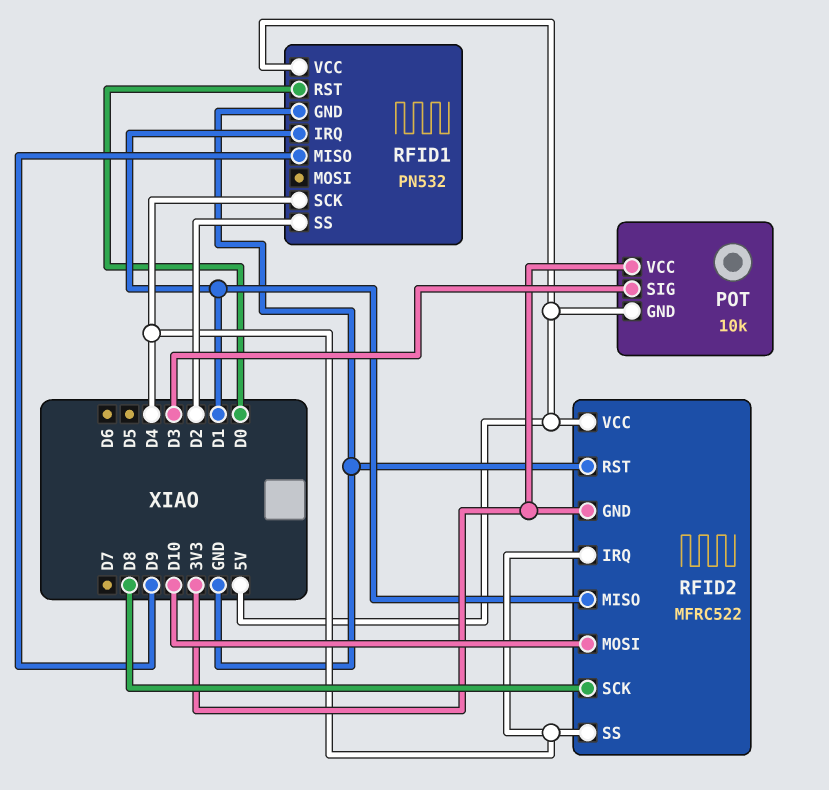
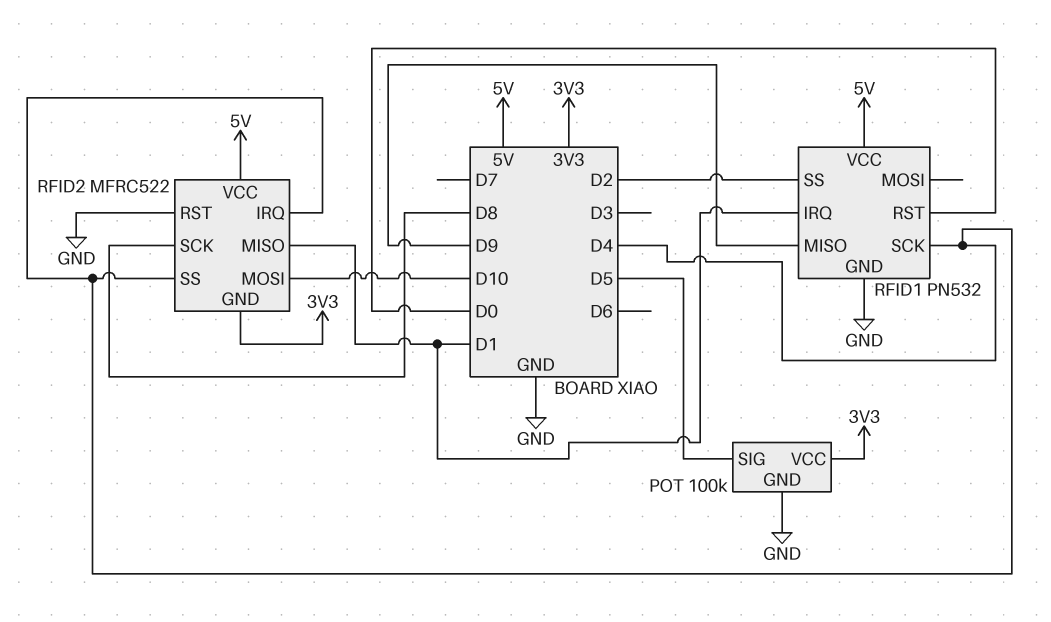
POT: 10k -> 100k
POT pin GND: 5V -> GND
POT pin SIG: D3 -> D5

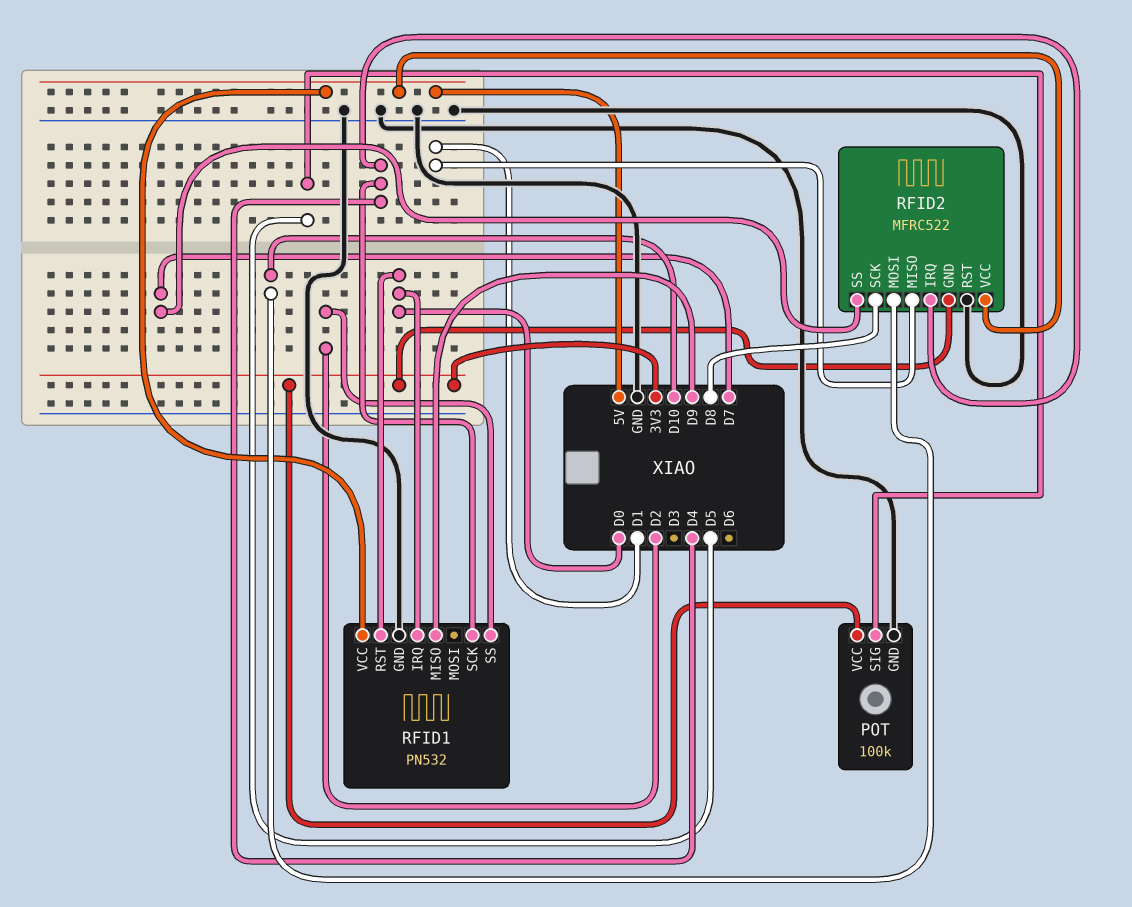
RFID1 pin IRQ: D1 -> D0
RFID2 pin SS: D4 -> D7

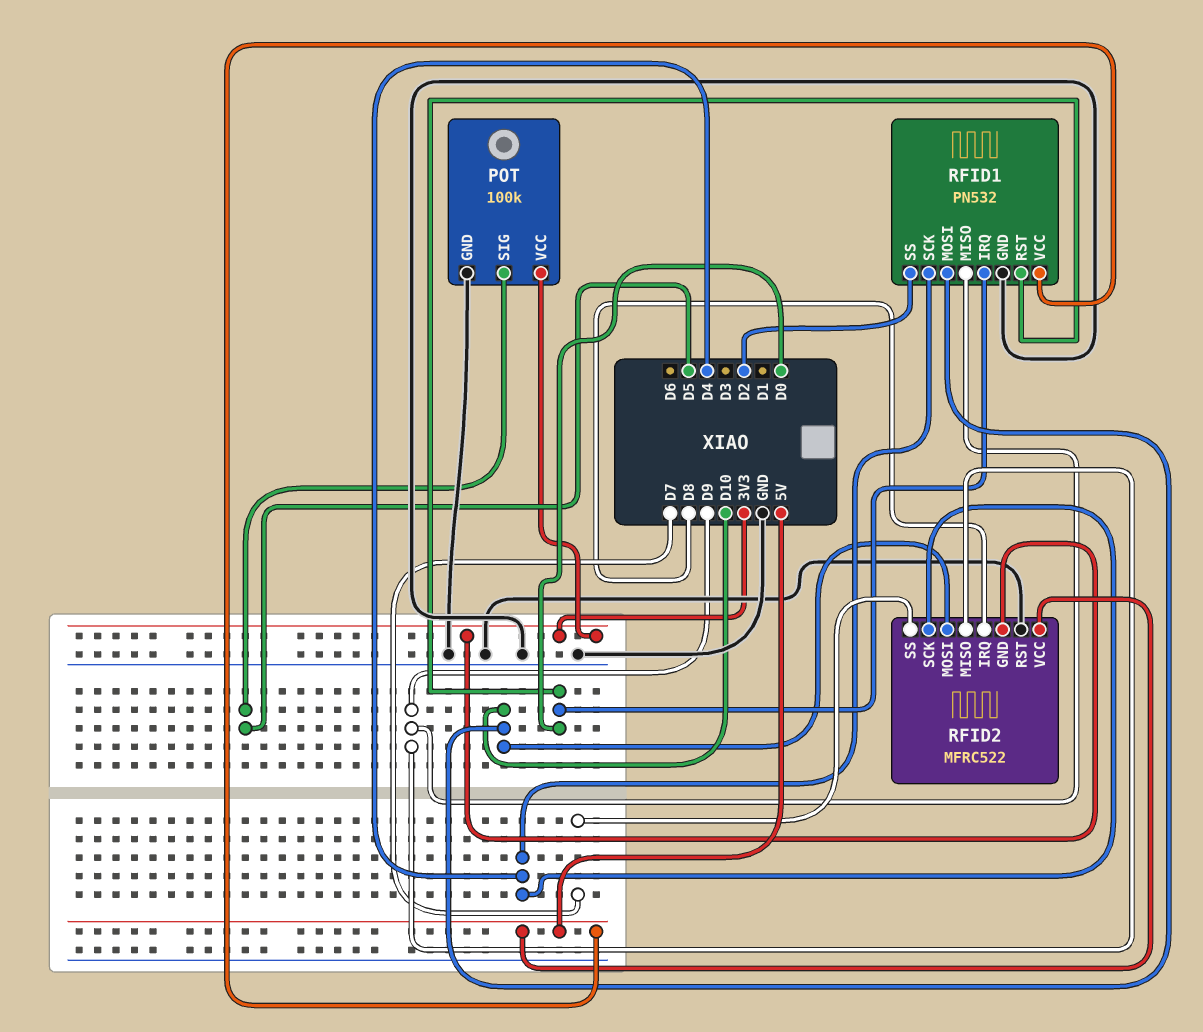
RFID1 pin MOSI: none -> D10
RFID2 pin IRQ: D4 -> D8
RFID2 pin MISO: D1 -> D9
RFID2 pin SCK: D8 -> D4

